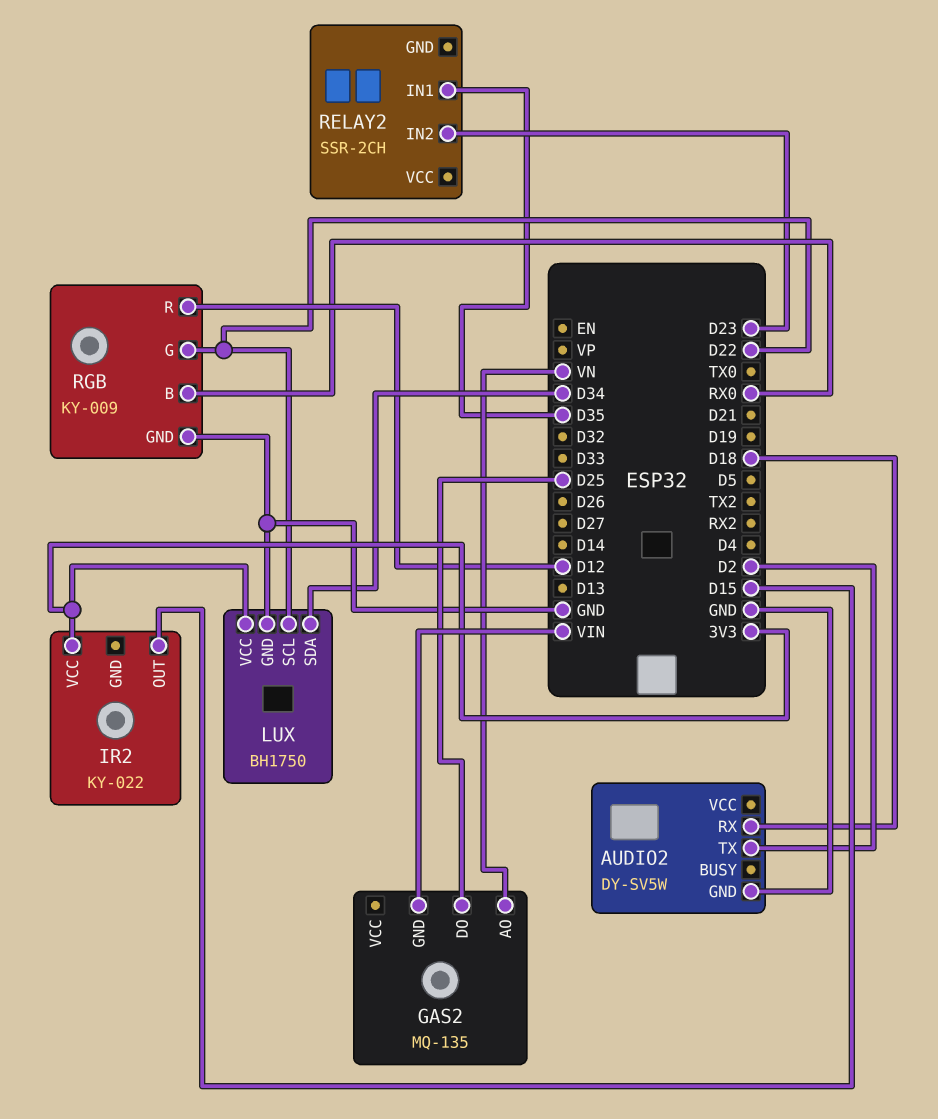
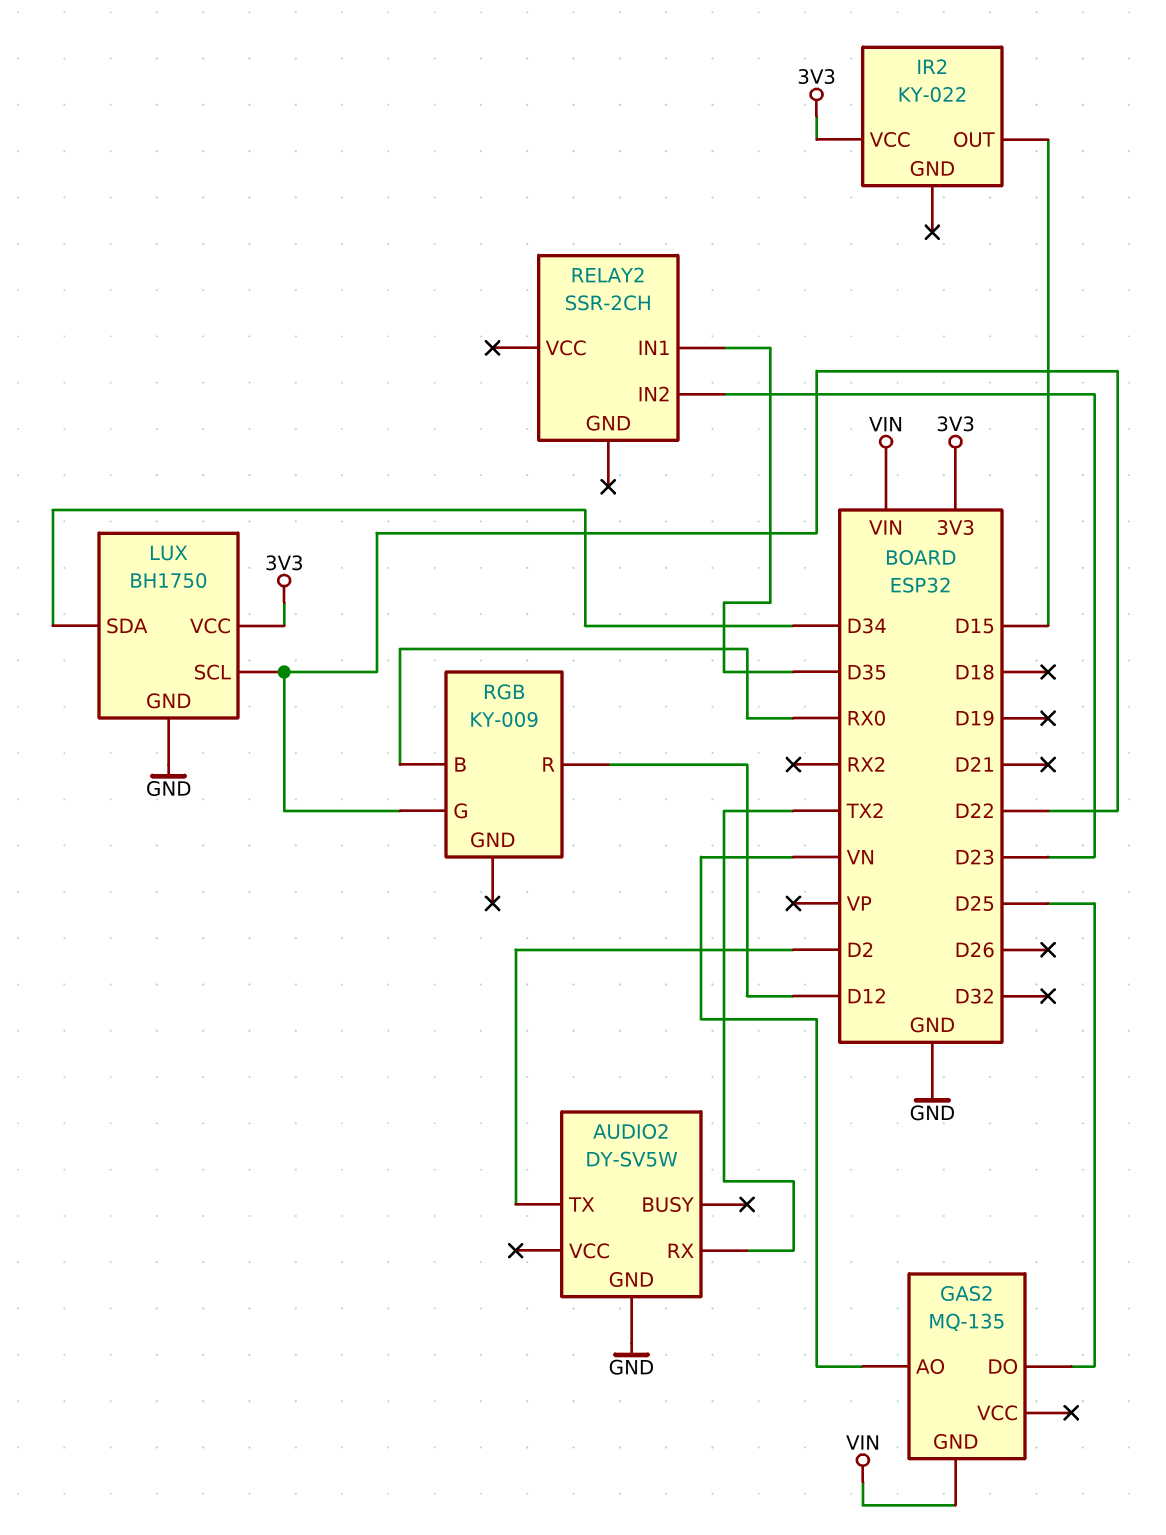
AUDIO2 pin RX: D18 -> TX2
RGB pin GND: GND -> none

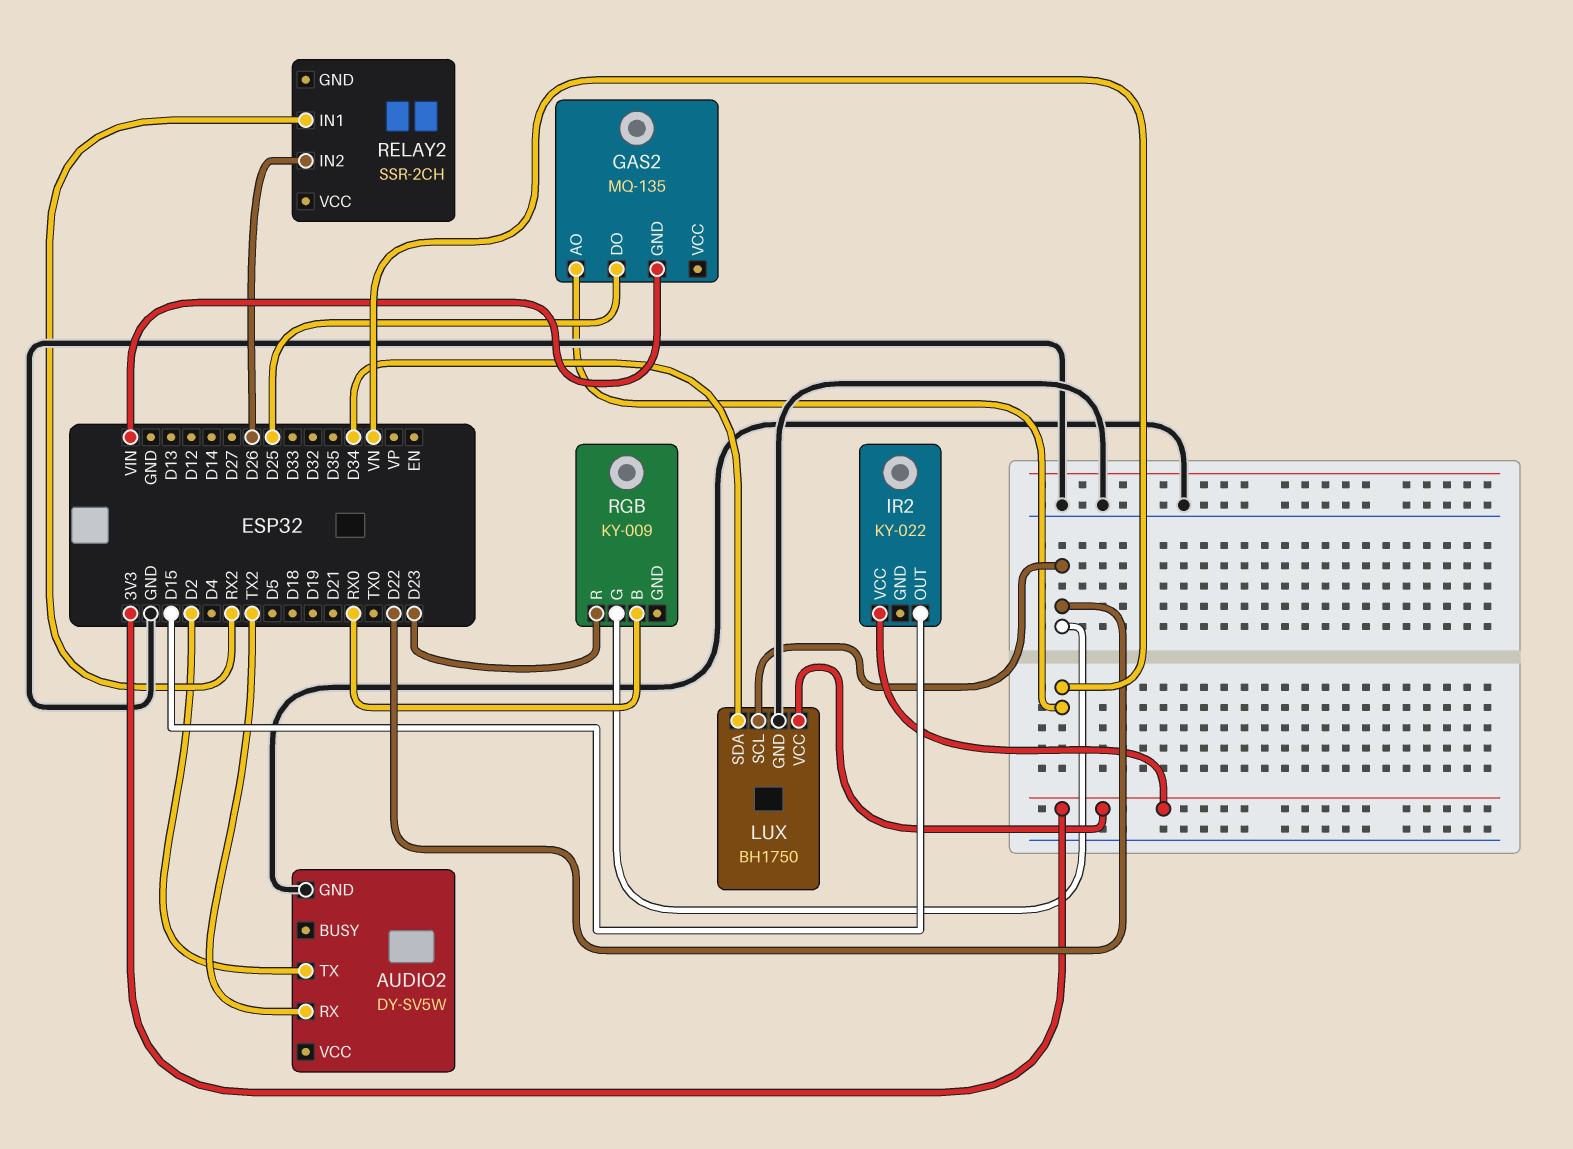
RELAY2 pin IN1: D35 -> RX2
RELAY2 pin IN2: D23 -> D26
RGB pin R: D12 -> D23

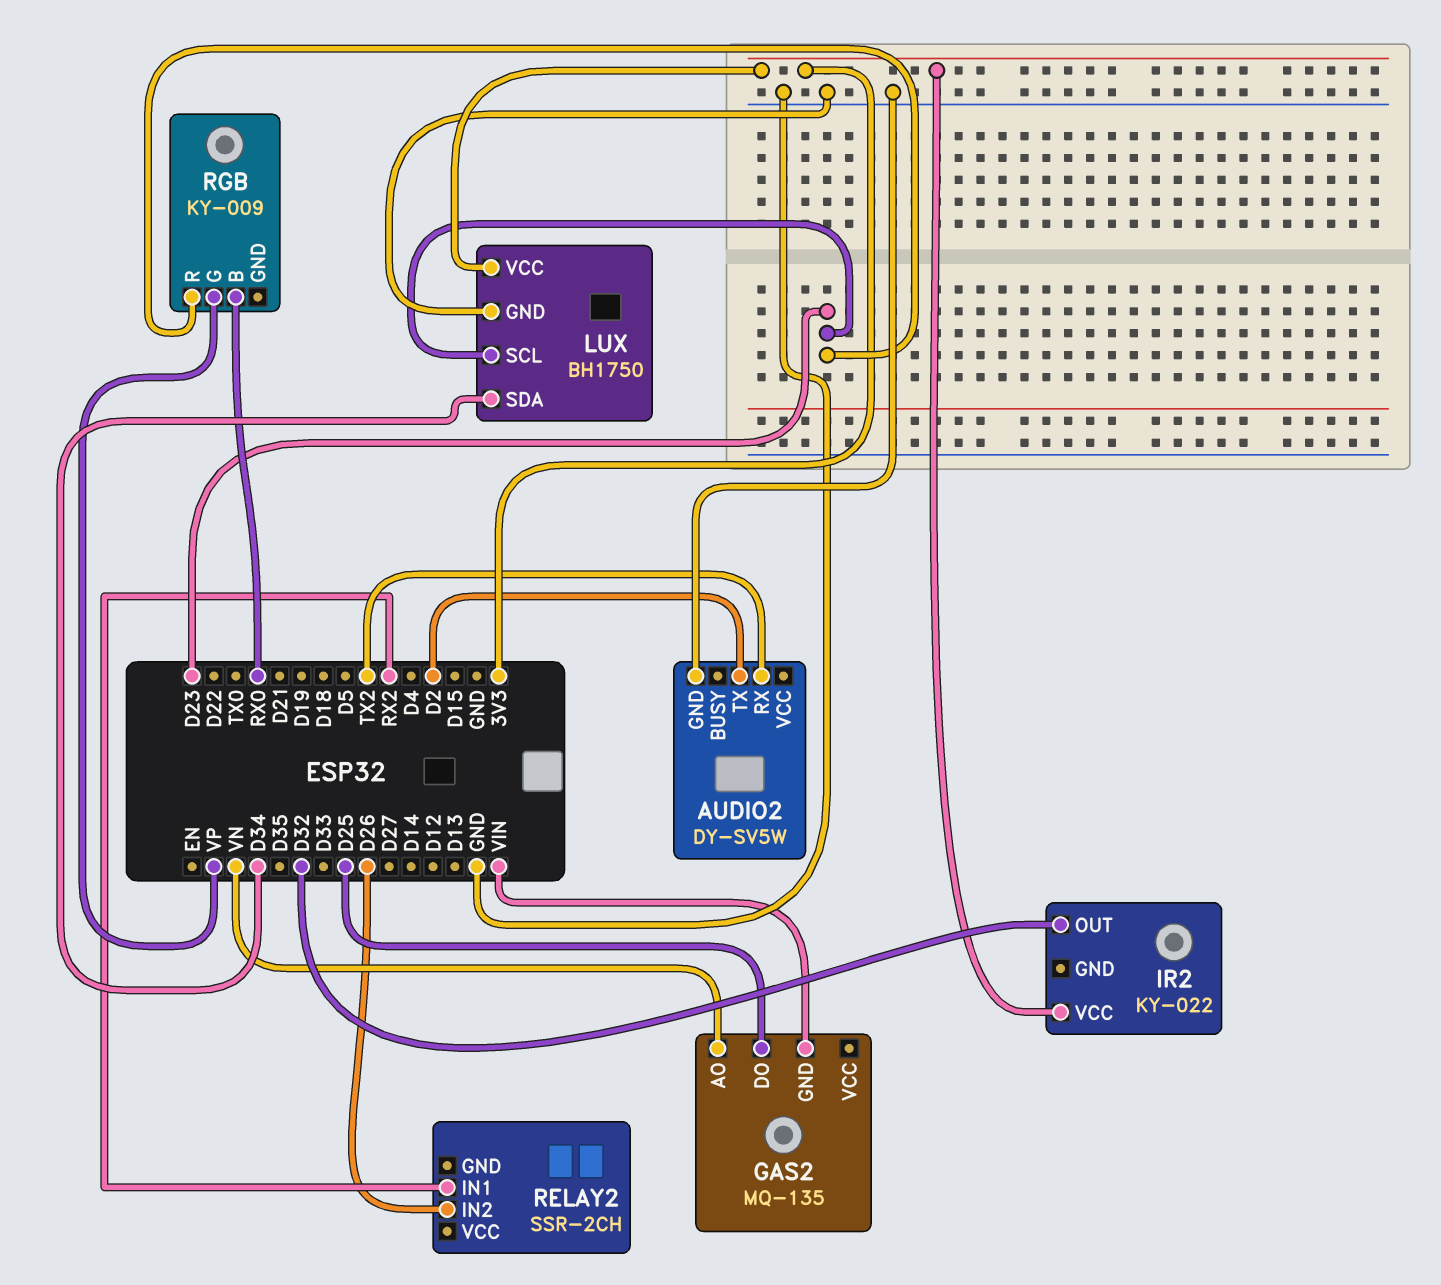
IR2 pin OUT: D15 -> D32
LUX pin SCL: D22 -> D23
RGB pin G: D22 -> VP

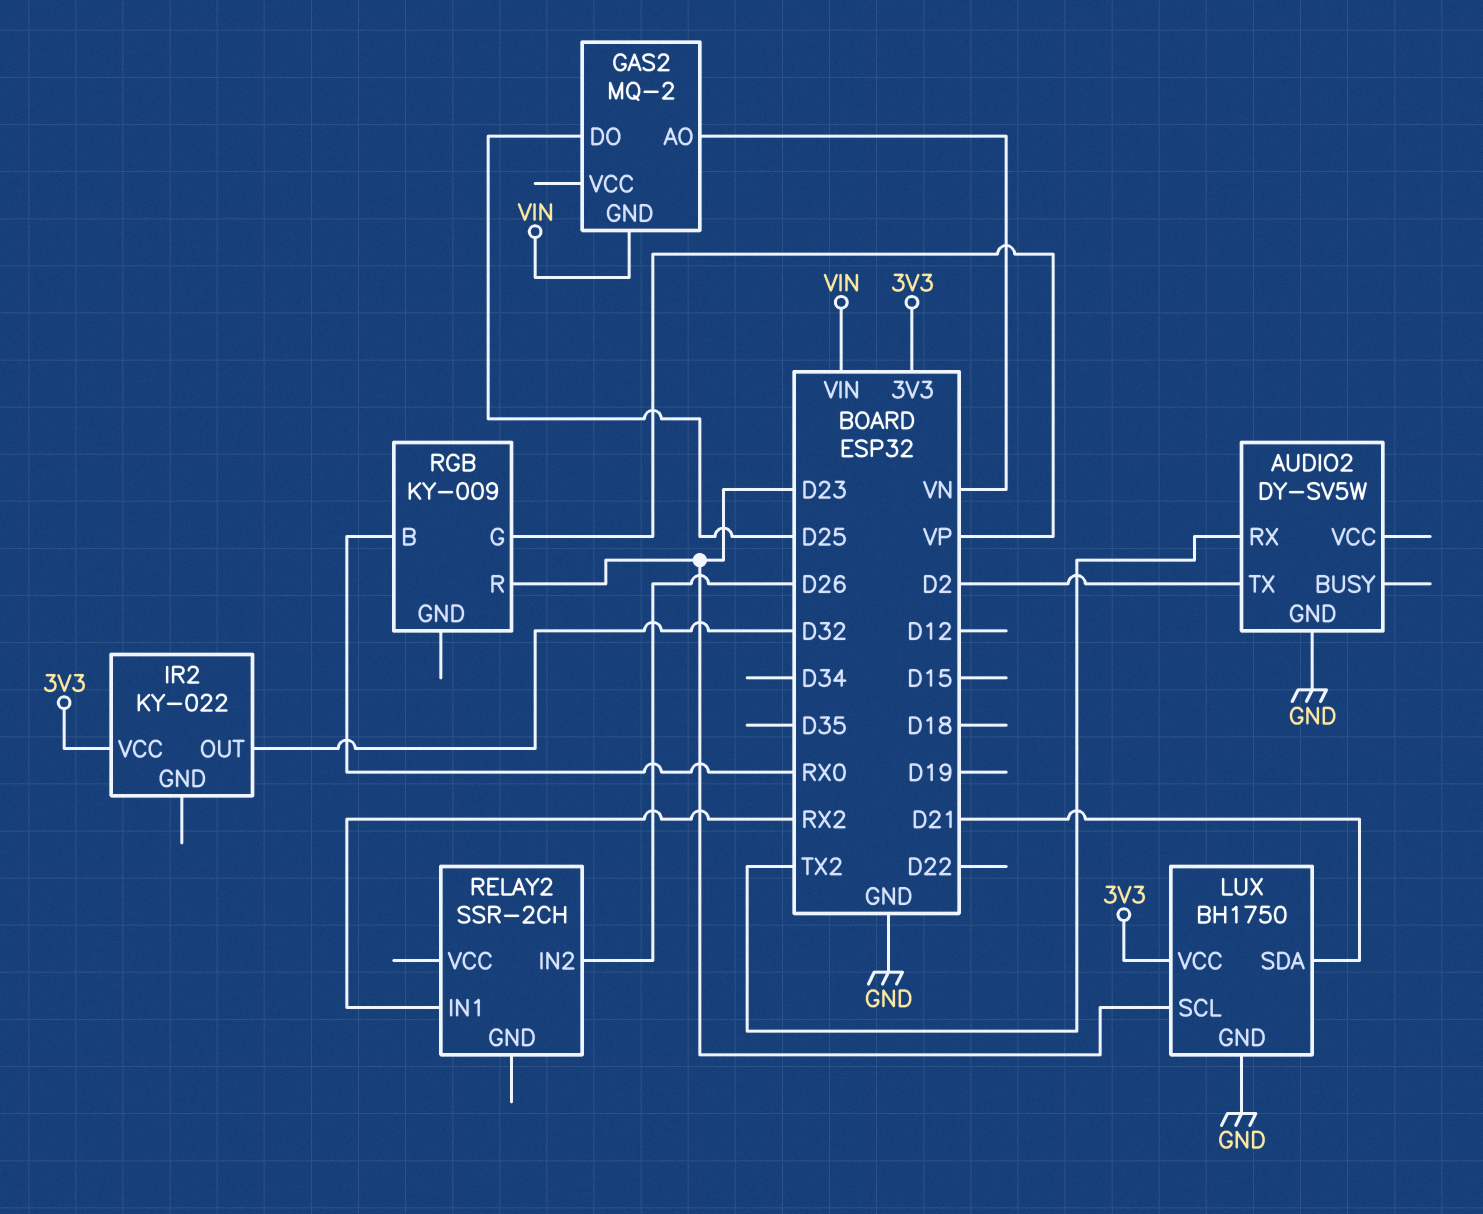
GAS2: MQ-135 -> MQ-2
LUX pin SDA: D34 -> D21

